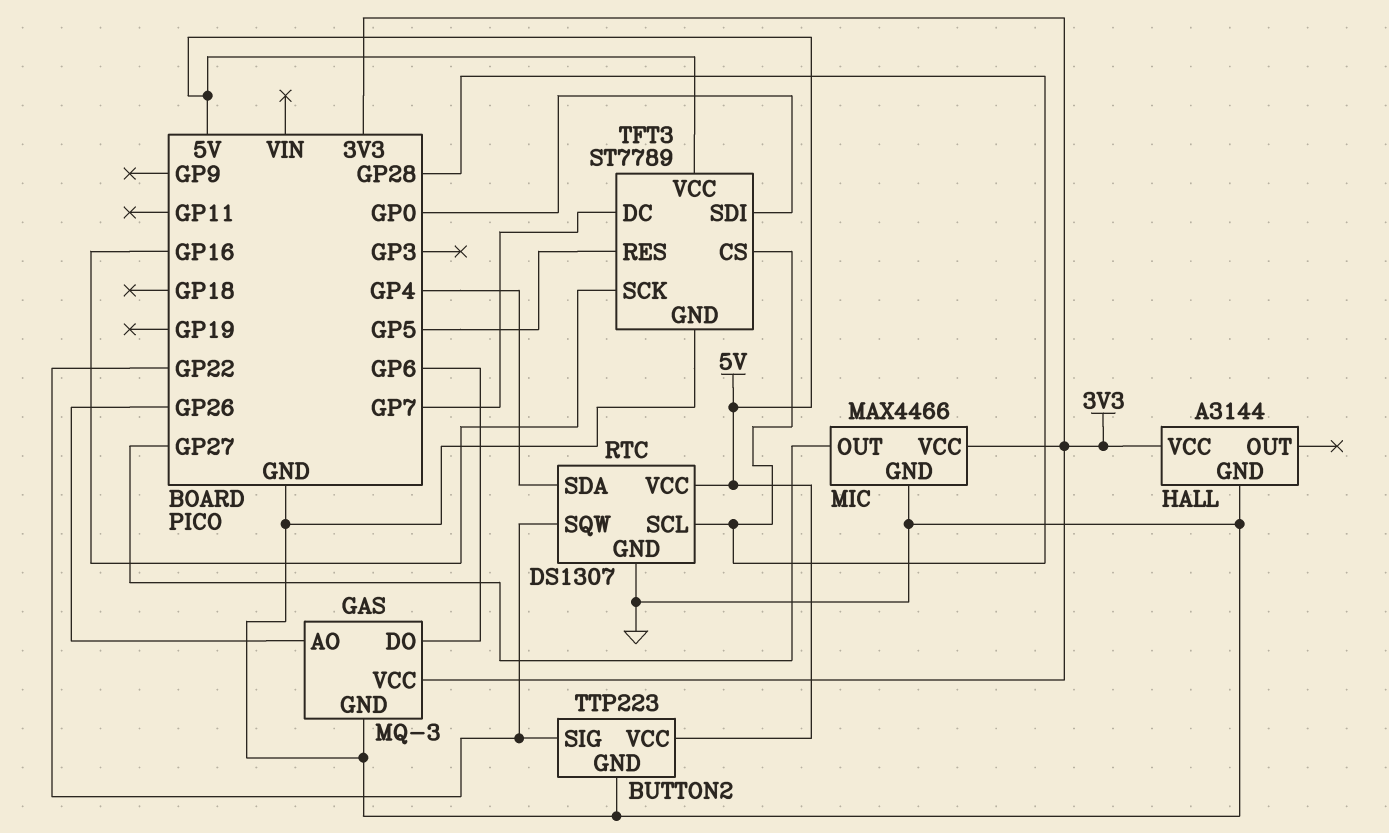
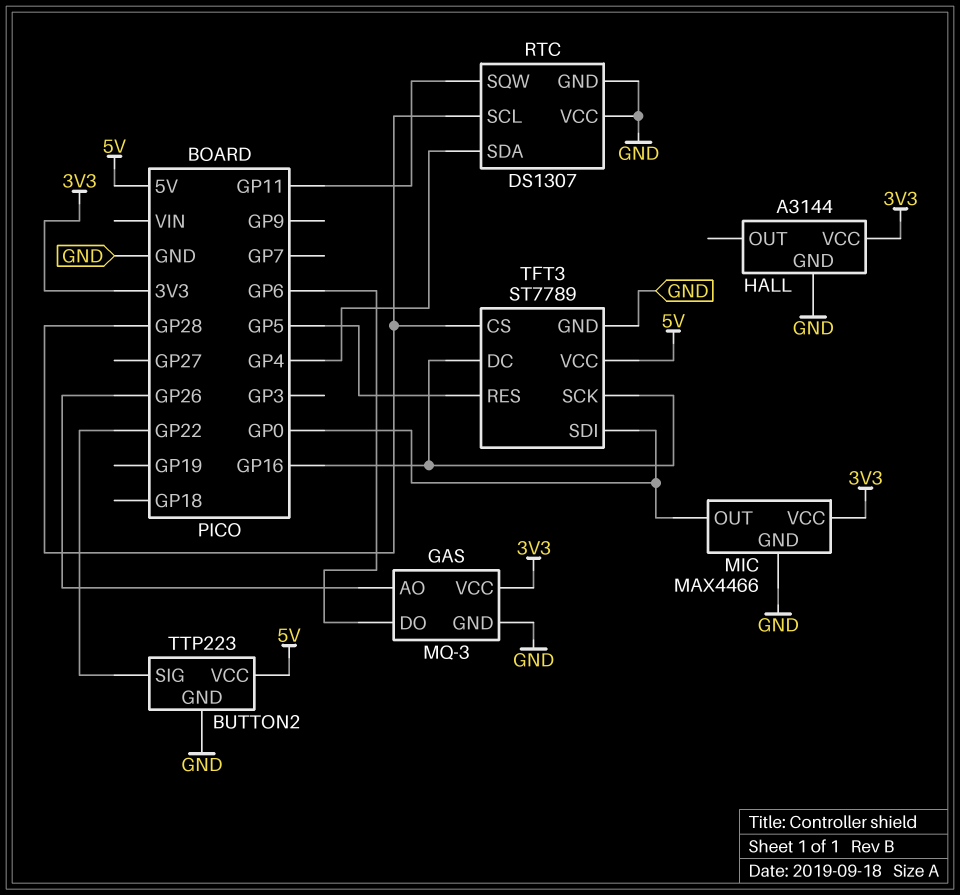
MIC pin OUT: GP27 -> GP0
RTC pin SQW: GP22 -> GP11
RTC pin VCC: 5V -> GND
TFT3 pin DC: GP7 -> GP16

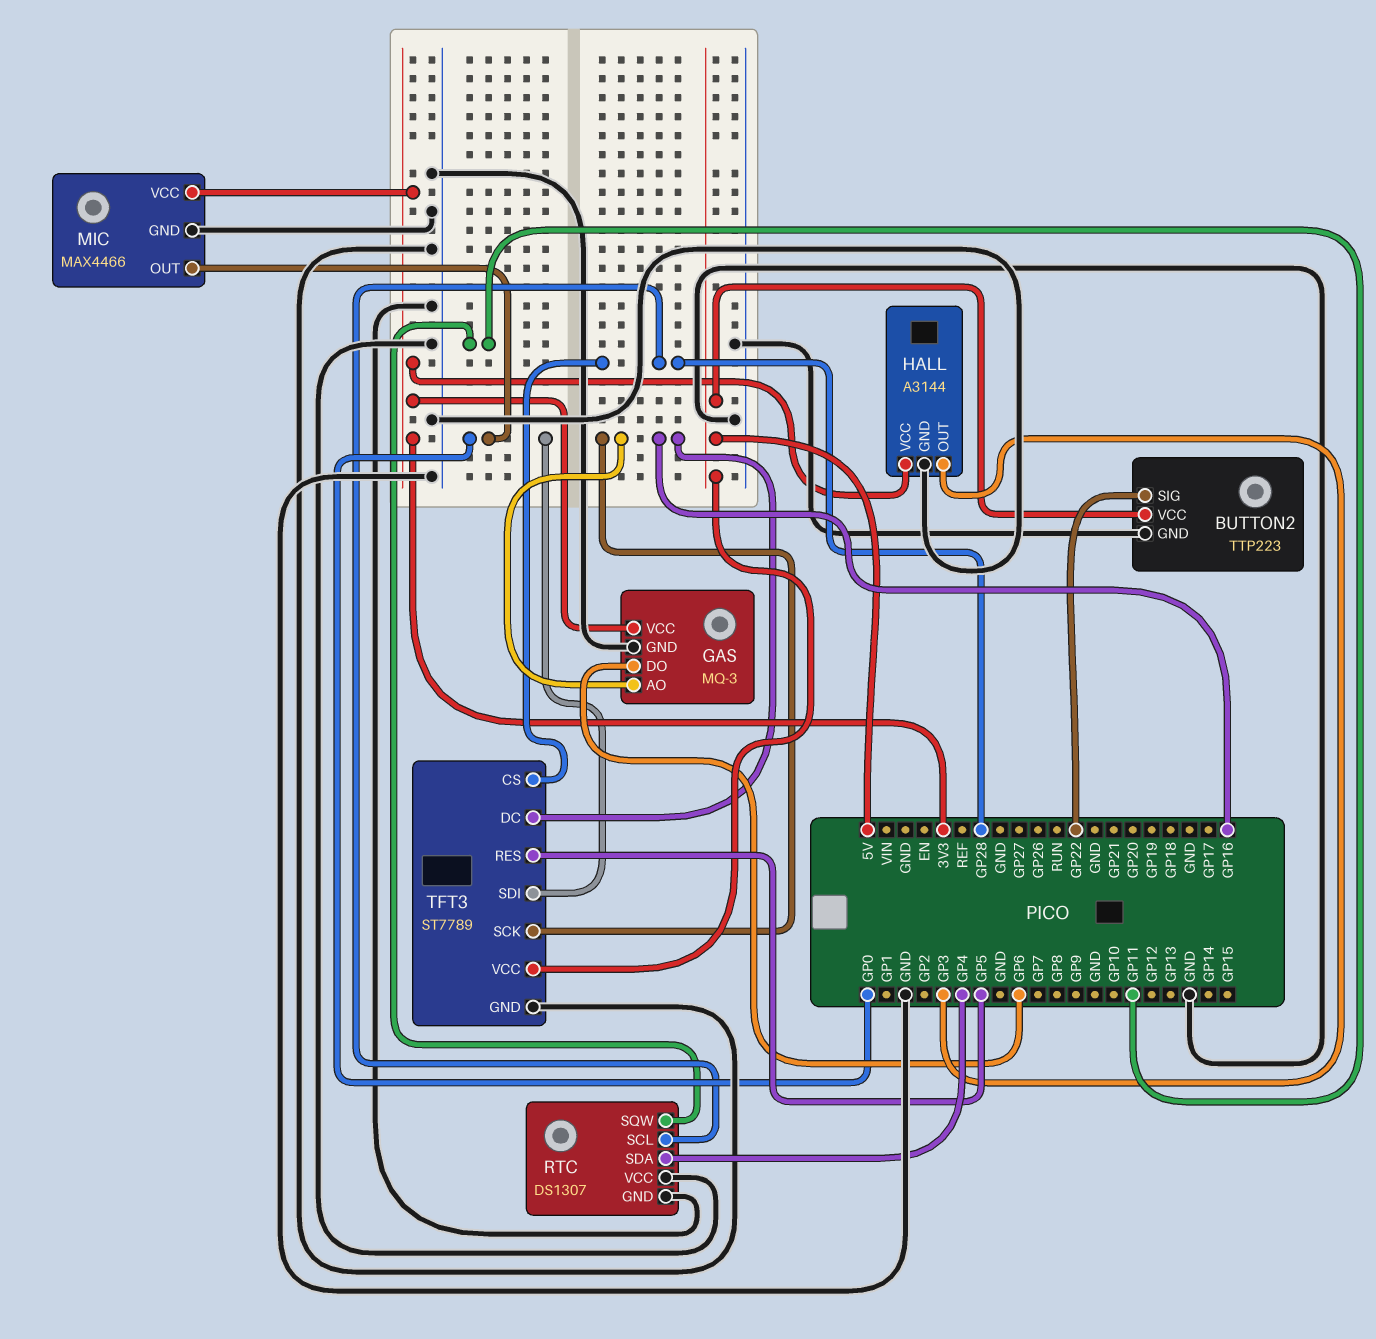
GAS pin AO: GP26 -> GP16
HALL pin OUT: none -> GP3

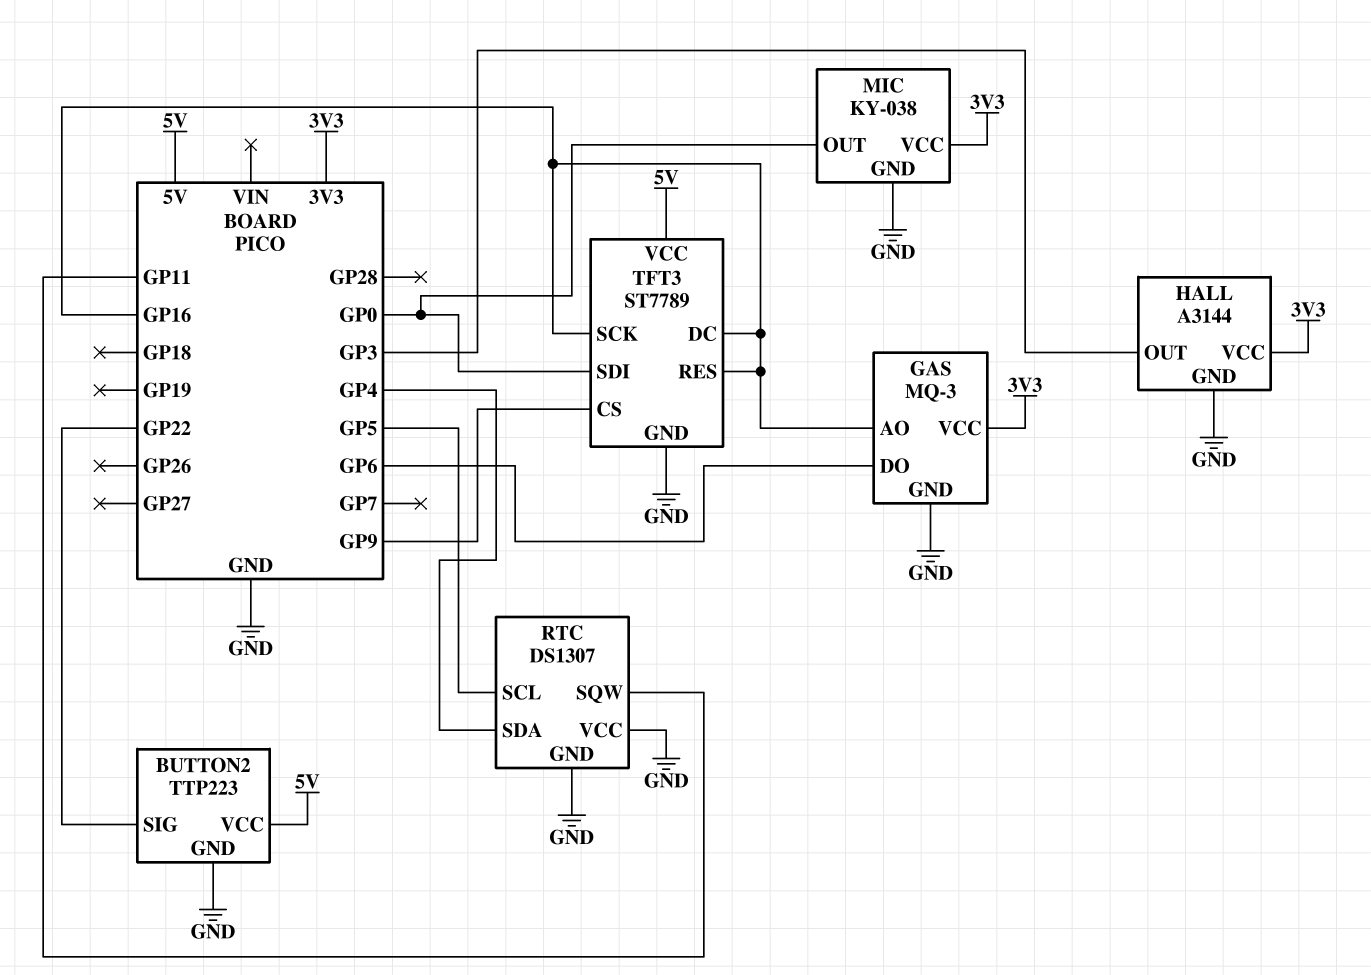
MIC: MAX4466 -> KY-038
RTC pin SCL: GP28 -> GP5
TFT3 pin CS: GP28 -> GP9
TFT3 pin RES: GP5 -> GP16

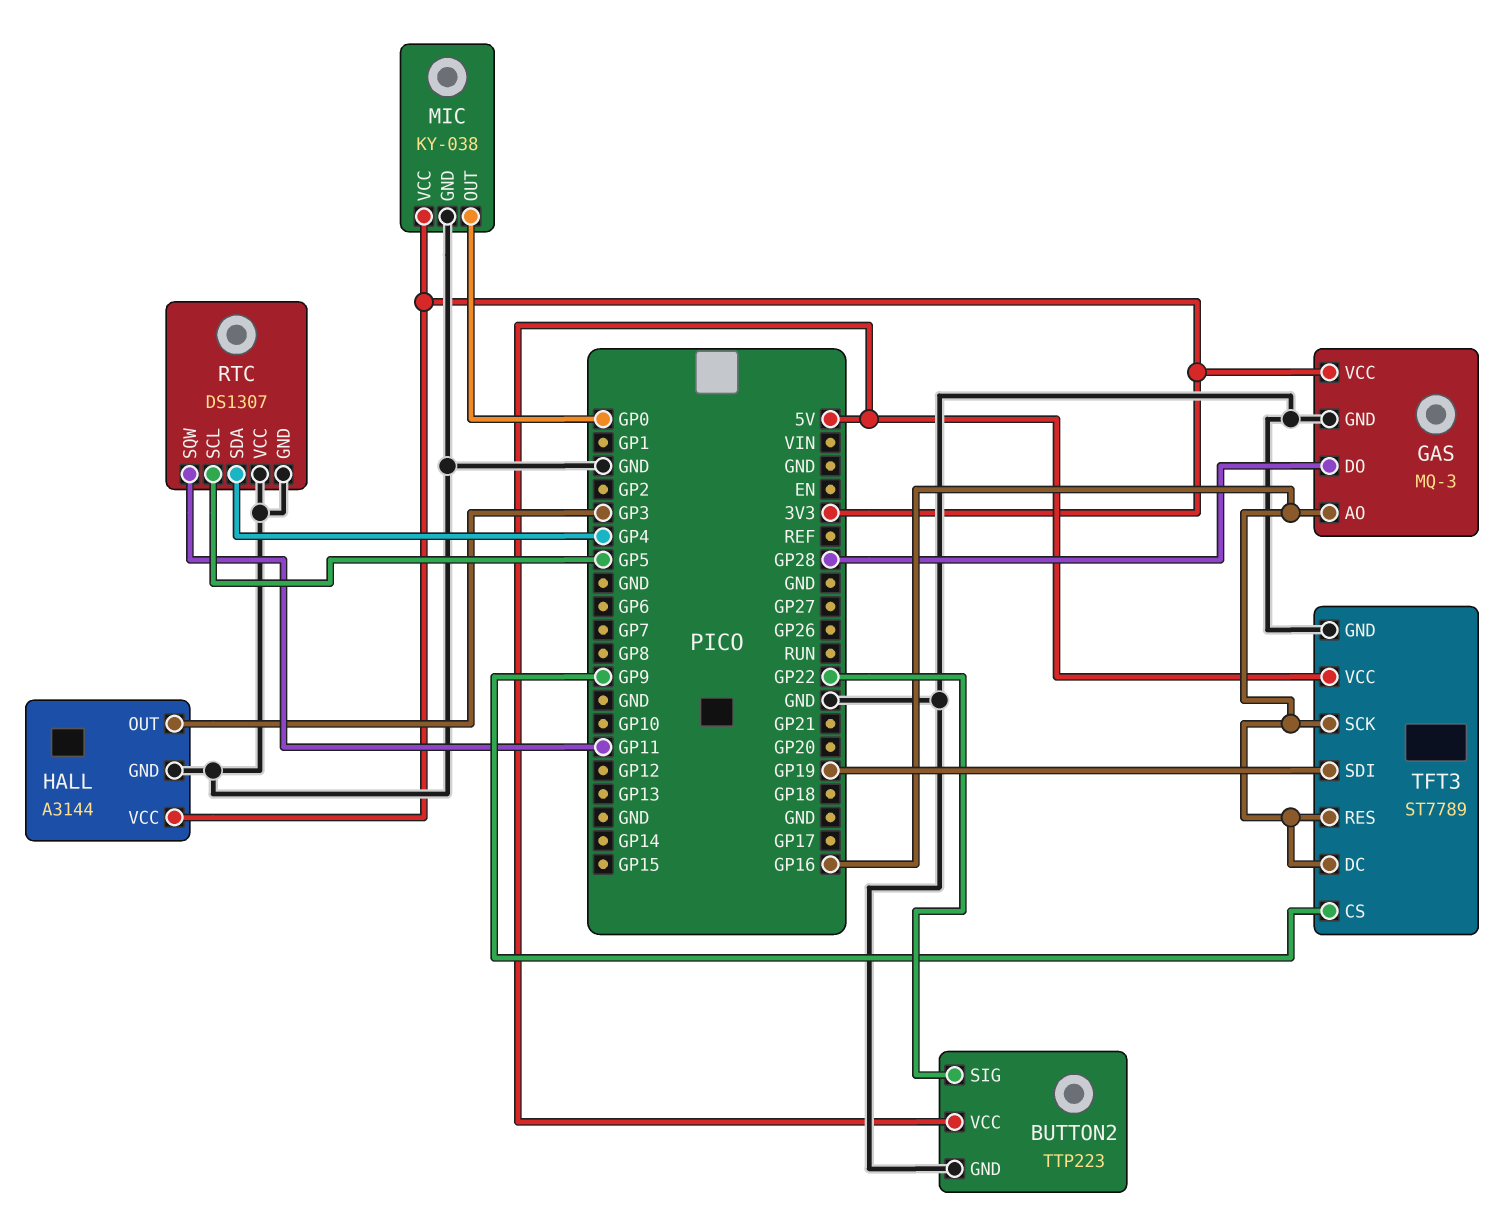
GAS pin DO: GP6 -> GP28
TFT3 pin SDI: GP0 -> GP19

